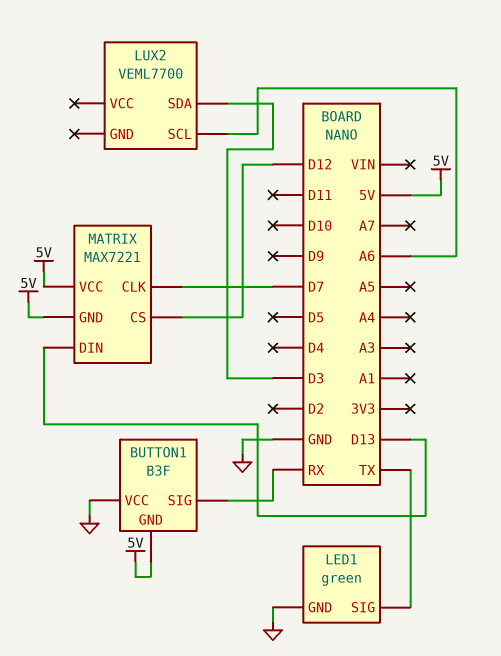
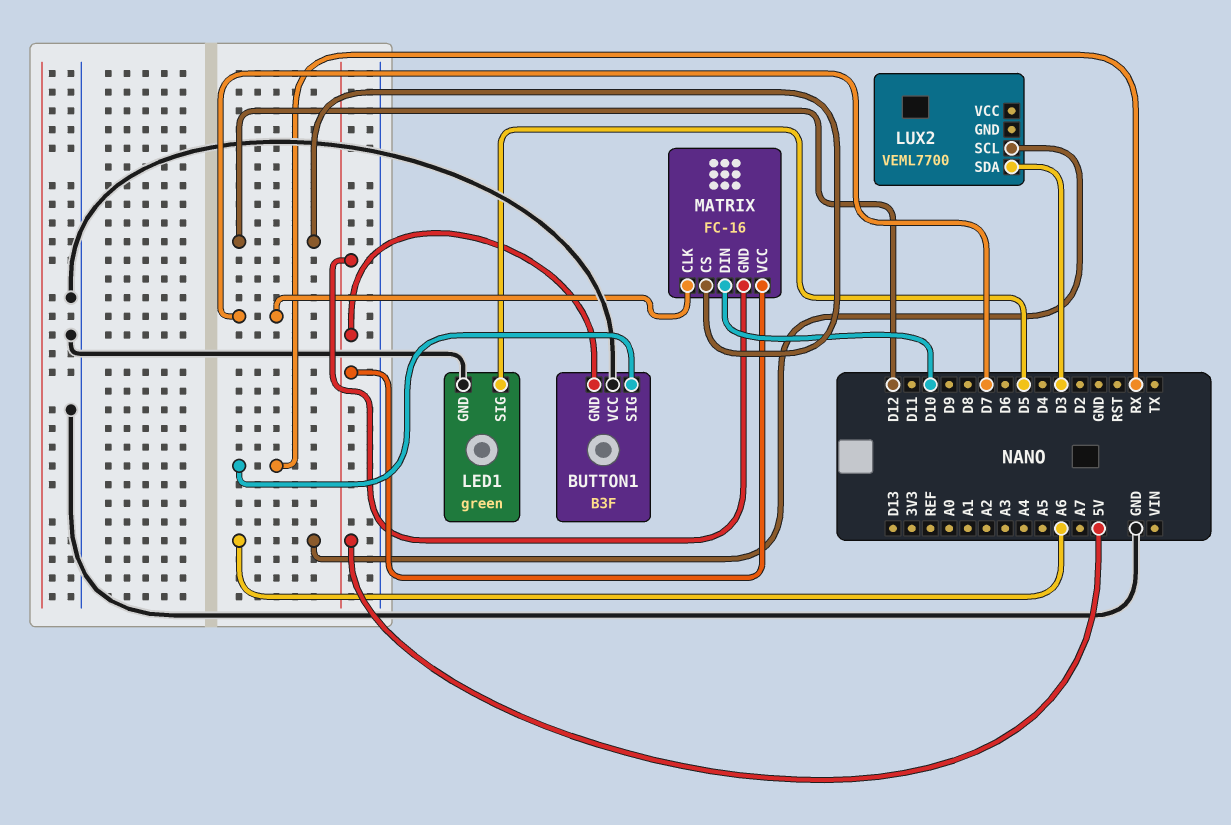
LED1 pin SIG: TX -> D5
MATRIX: MAX7221 -> FC-16
MATRIX pin DIN: D13 -> D10

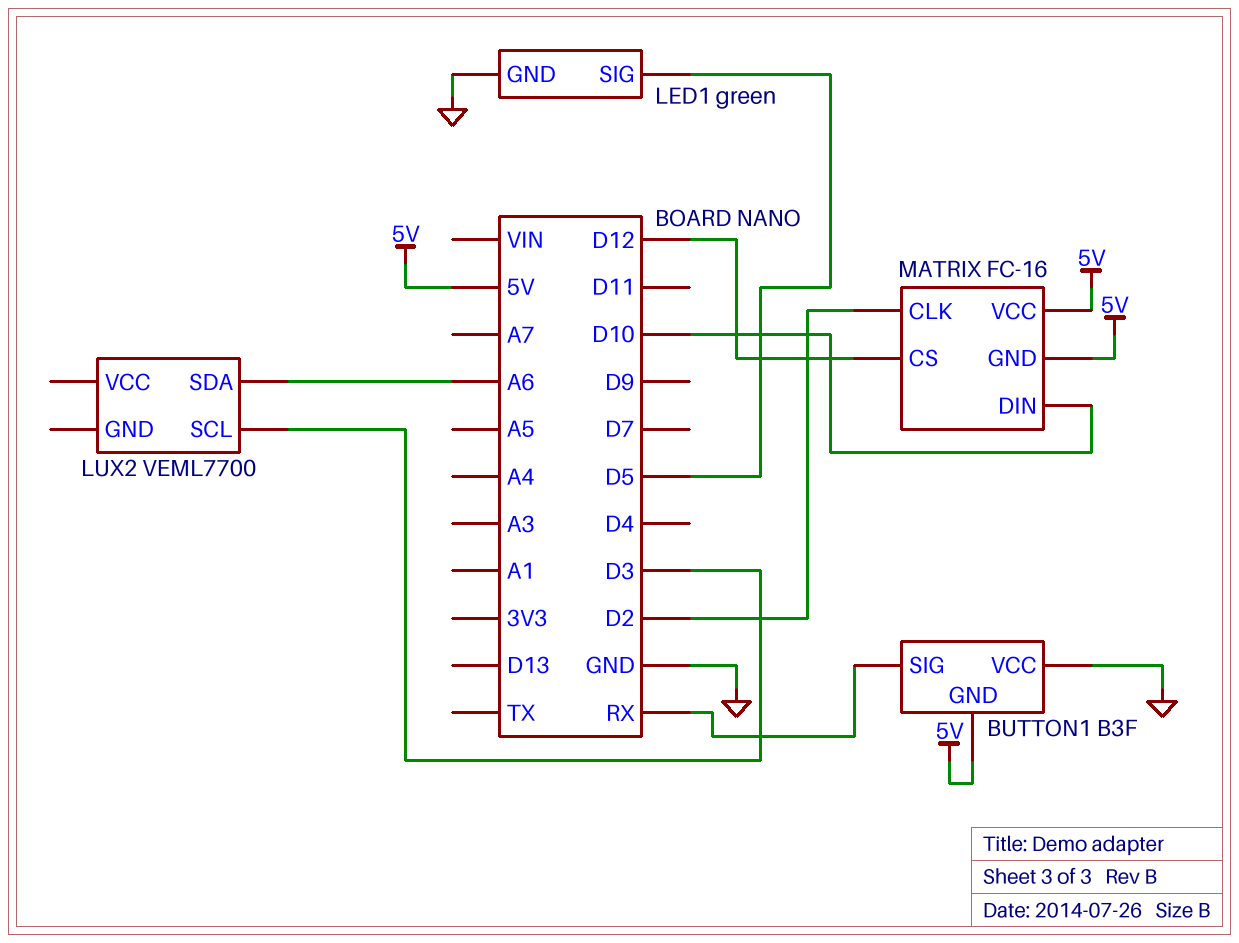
LUX2 pin SCL: A6 -> D3
LUX2 pin SDA: D3 -> A6
MATRIX pin CLK: D7 -> D2

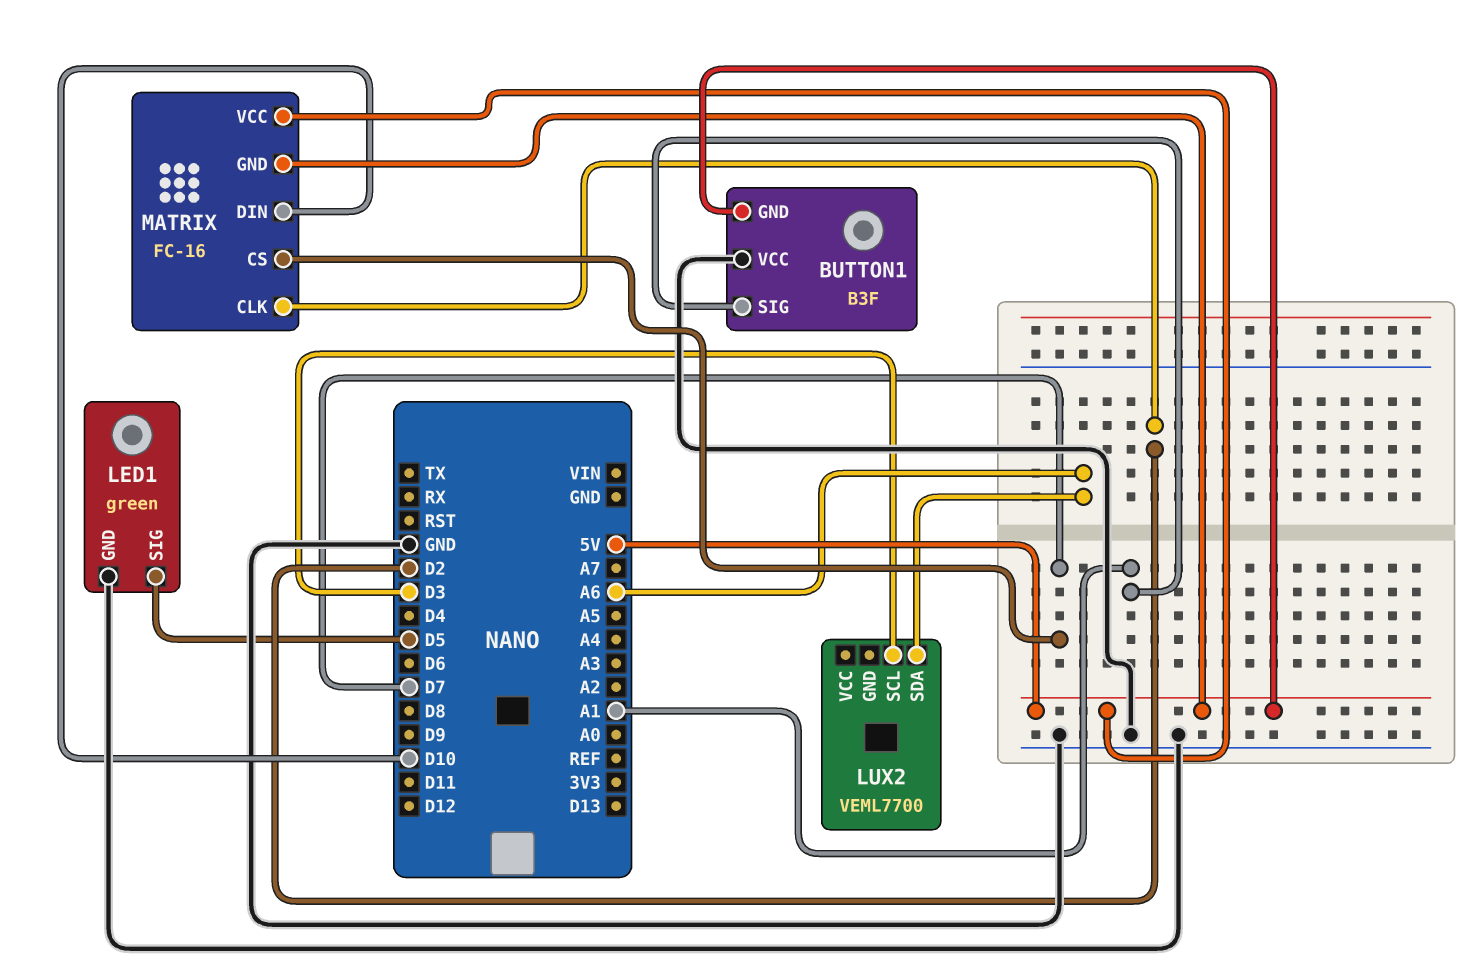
BUTTON1 pin SIG: RX -> A1
MATRIX pin CS: D12 -> D7

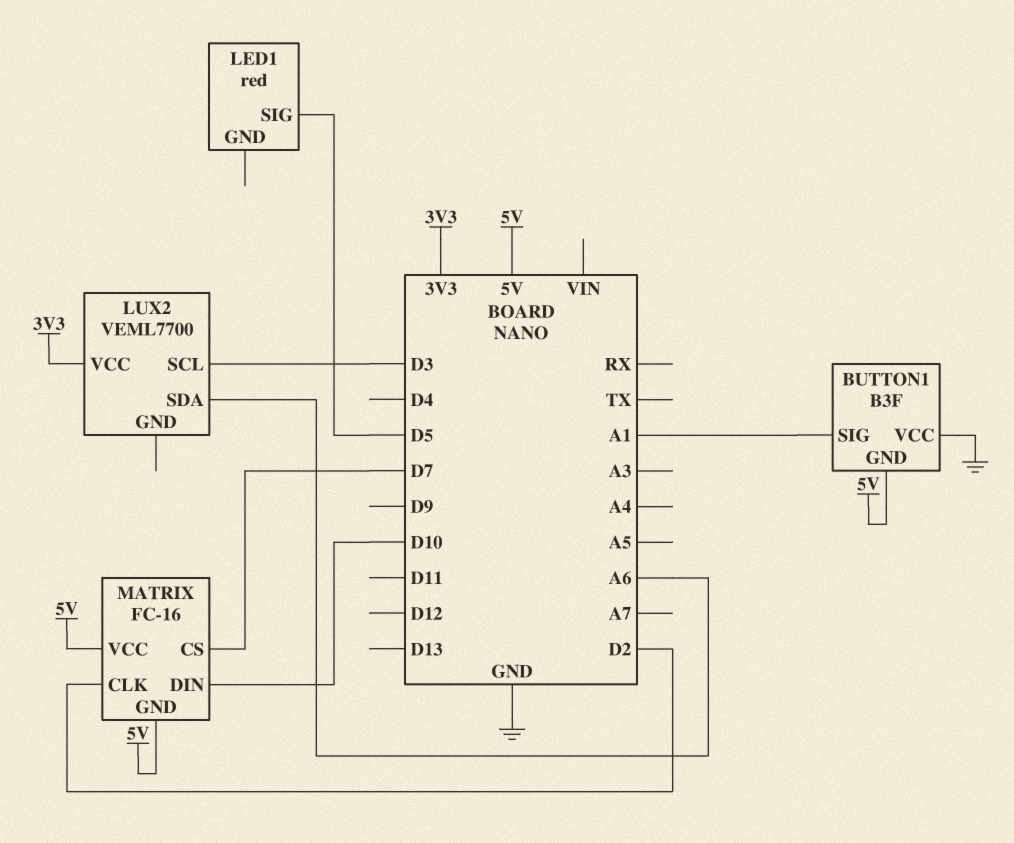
LED1: green -> red
LED1 pin GND: GND -> none
LUX2 pin VCC: none -> 3V3

